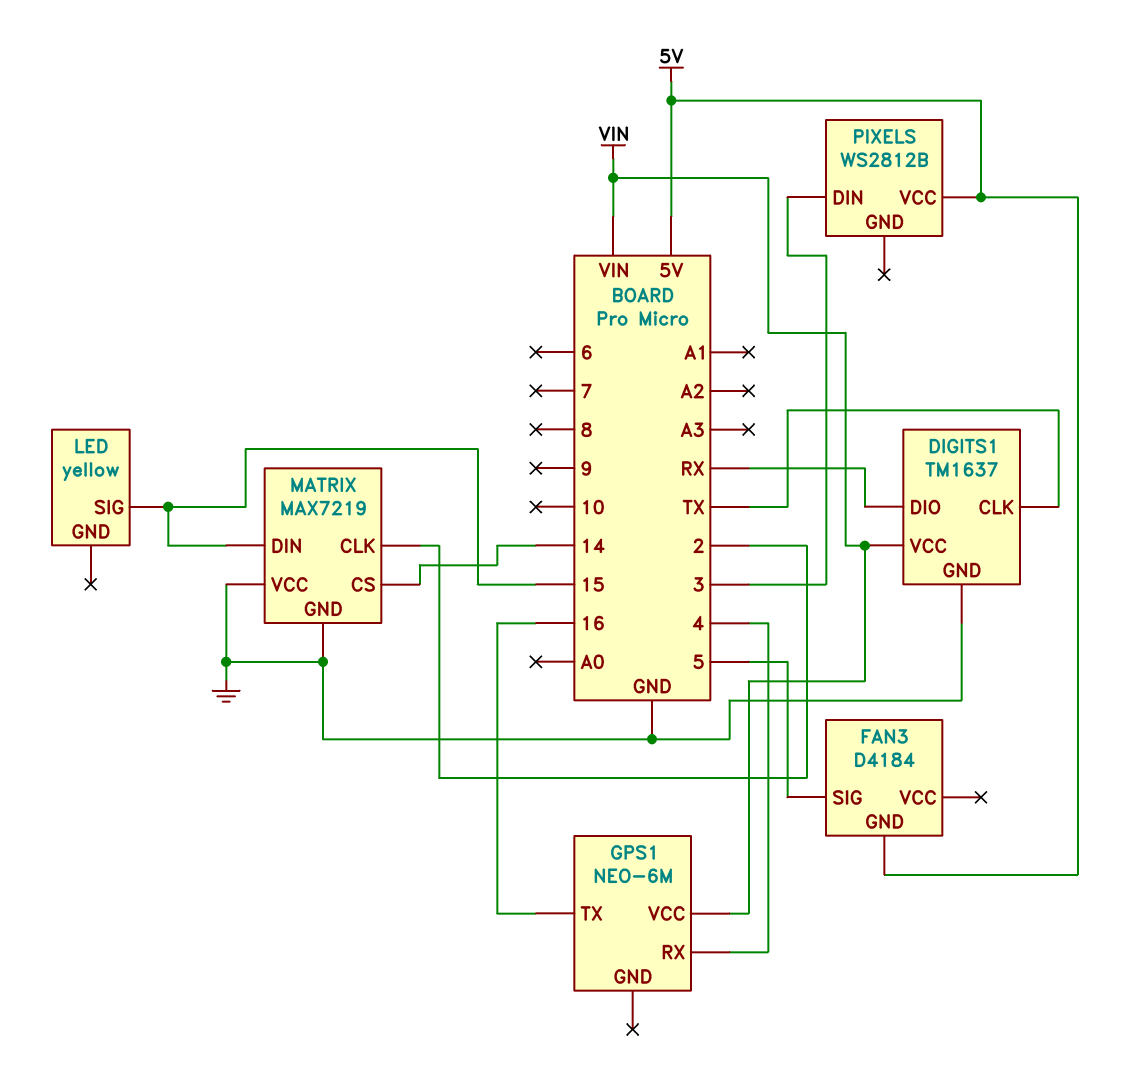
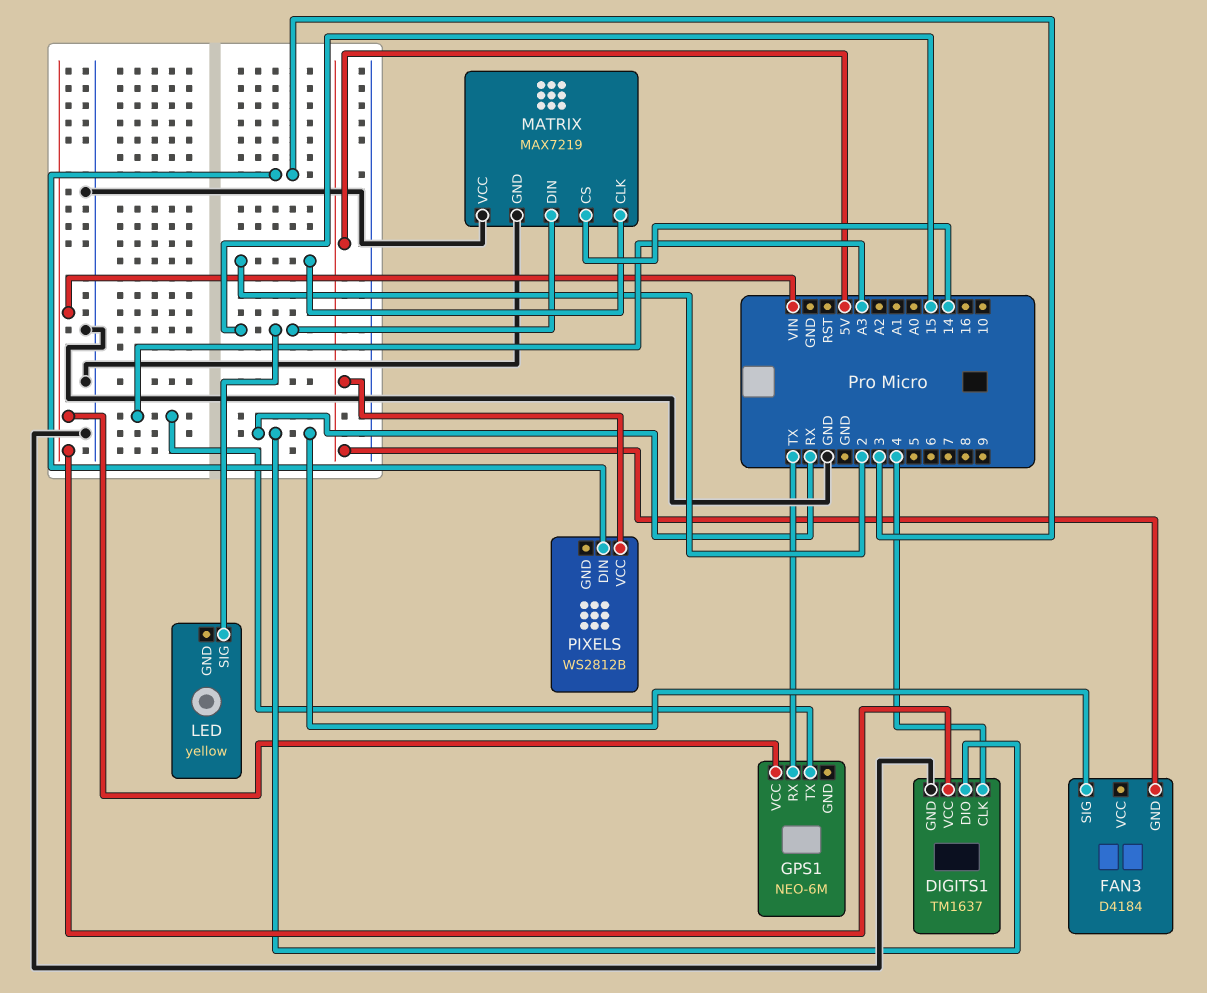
DIGITS1 pin CLK: TX -> 4
FAN3 pin SIG: 5 -> RX
GPS1 pin RX: 4 -> TX
GPS1 pin TX: 16 -> A3

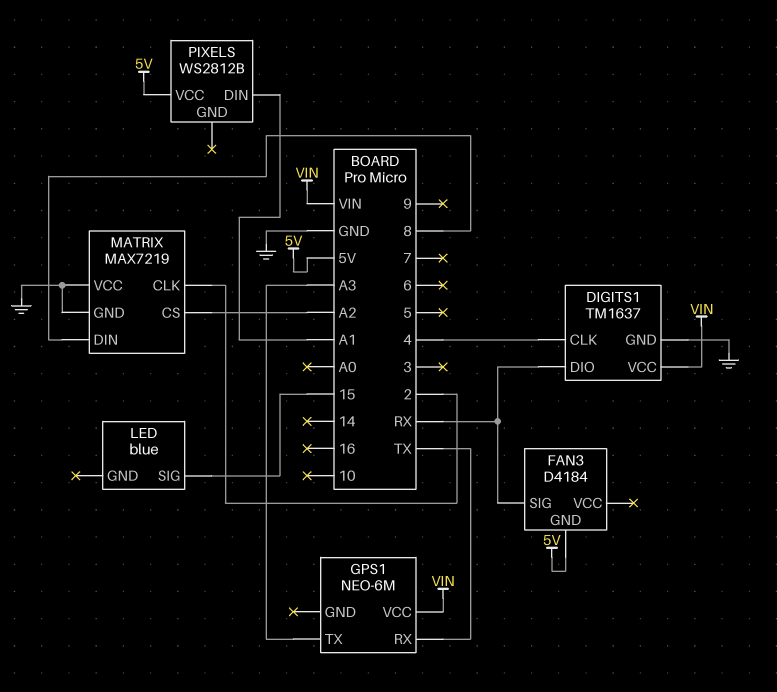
LED: yellow -> blue
MATRIX pin CS: 14 -> A2
MATRIX pin DIN: 15 -> 8
PIXELS pin DIN: 3 -> A1

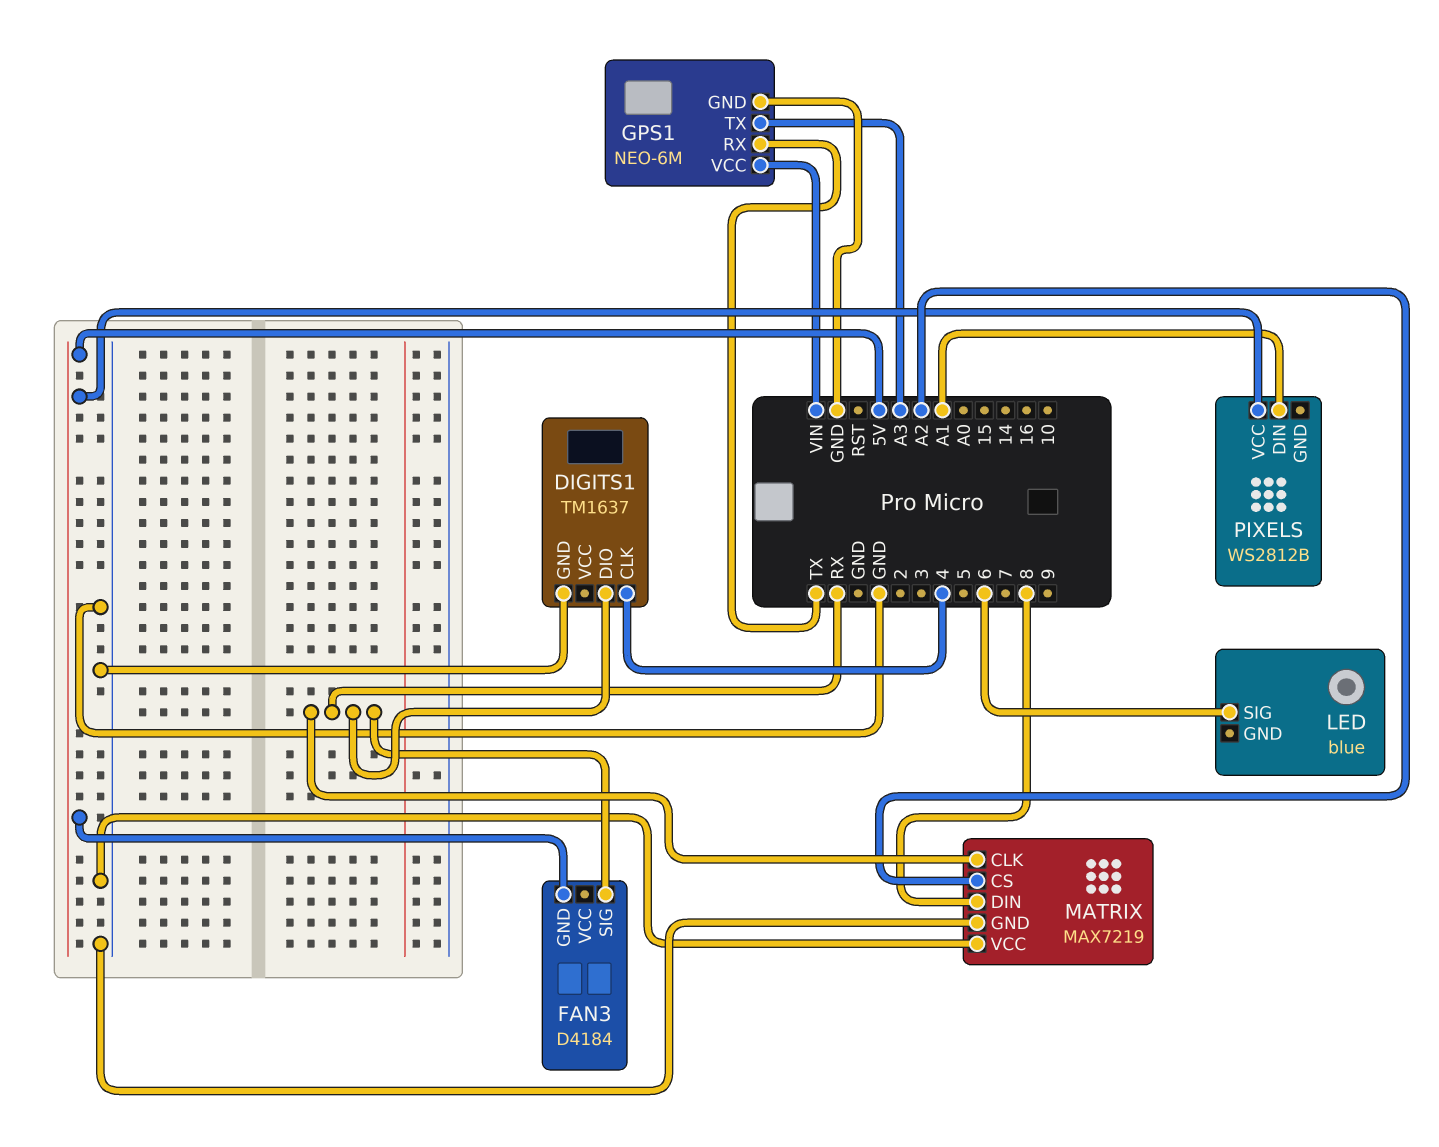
DIGITS1 pin VCC: VIN -> none
GPS1 pin GND: none -> GND
LED pin SIG: 15 -> 6
MATRIX pin CLK: 2 -> RX

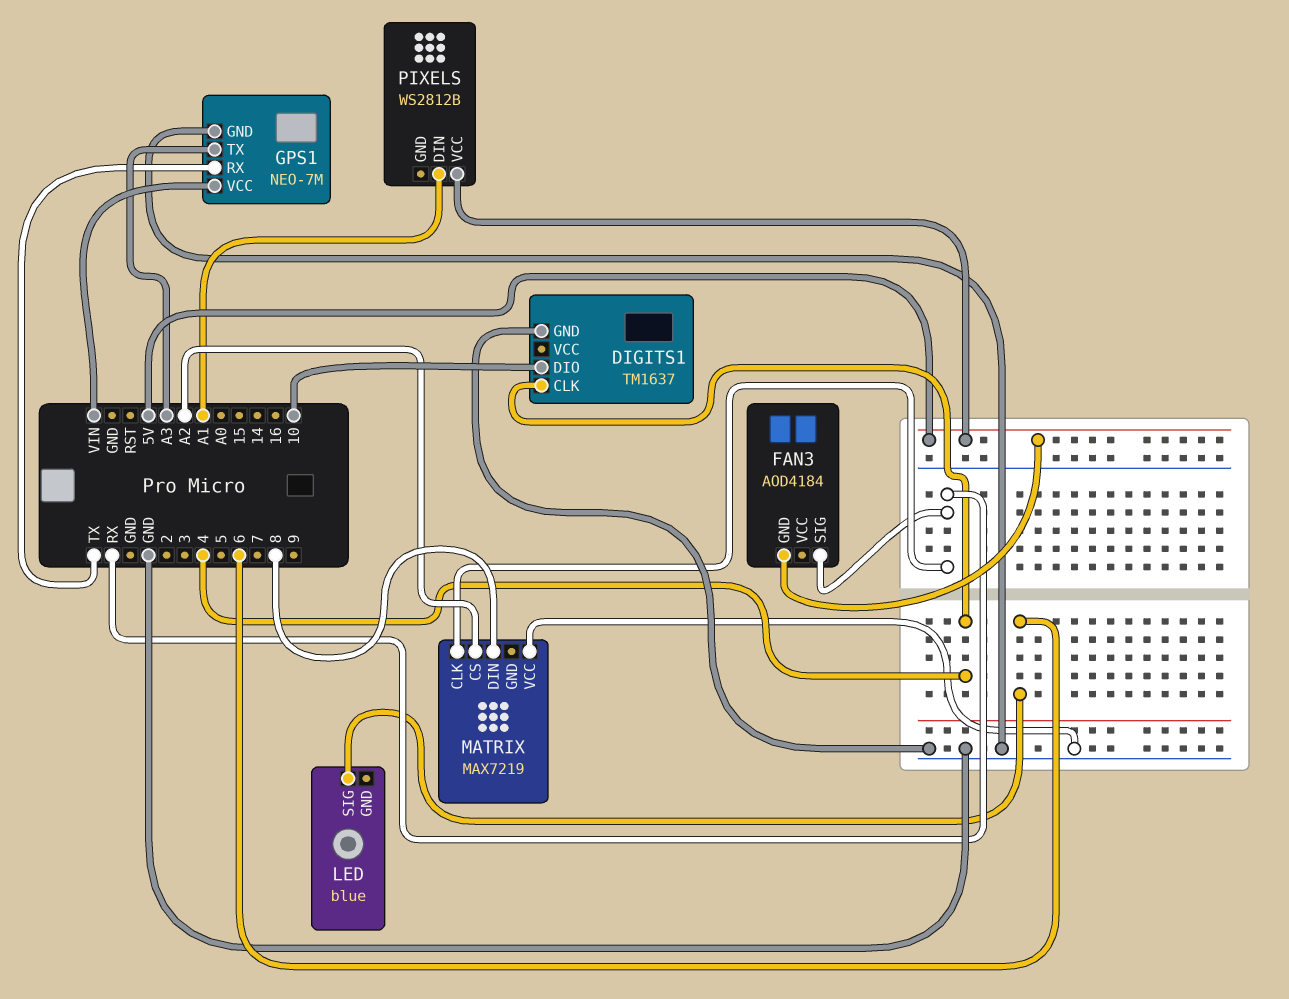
DIGITS1 pin DIO: RX -> 10
FAN3: D4184 -> AOD4184
GPS1: NEO-6M -> NEO-7M
MATRIX pin GND: GND -> none

